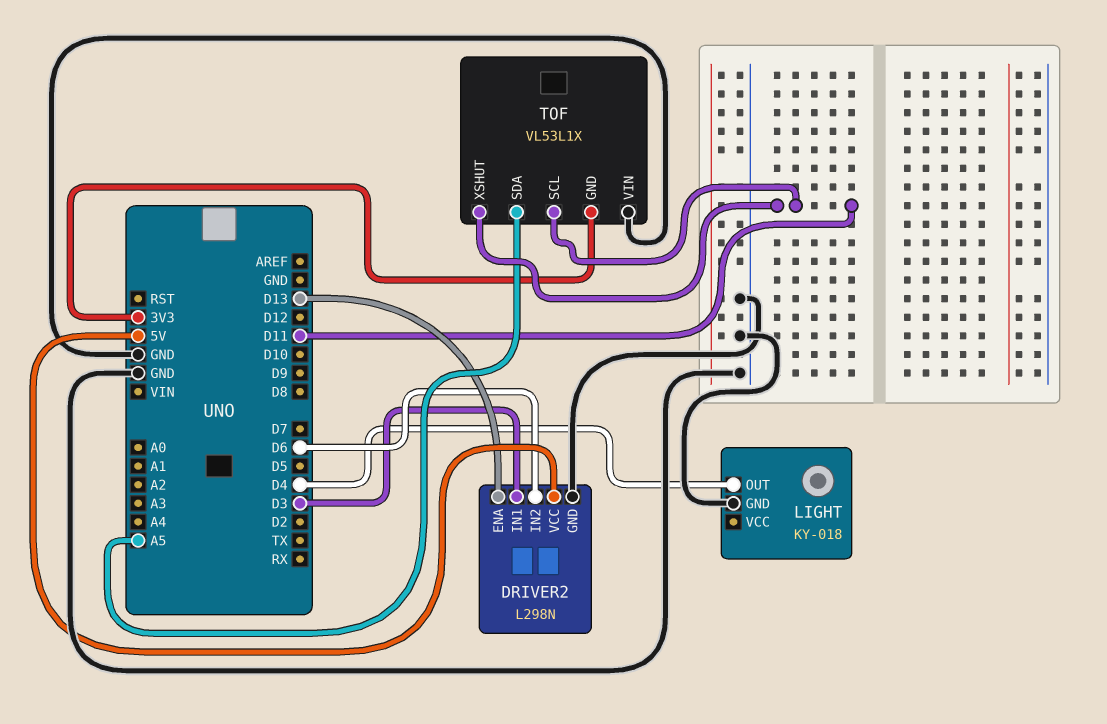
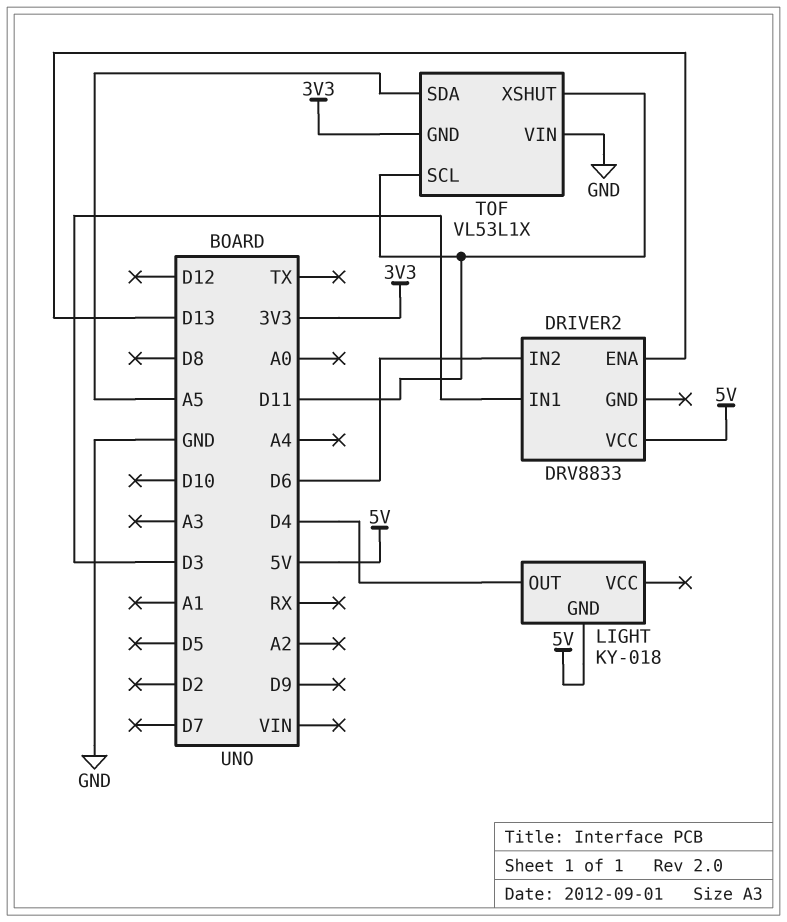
DRIVER2: L298N -> DRV8833
DRIVER2 pin GND: GND -> none
LIGHT pin GND: GND -> 5V

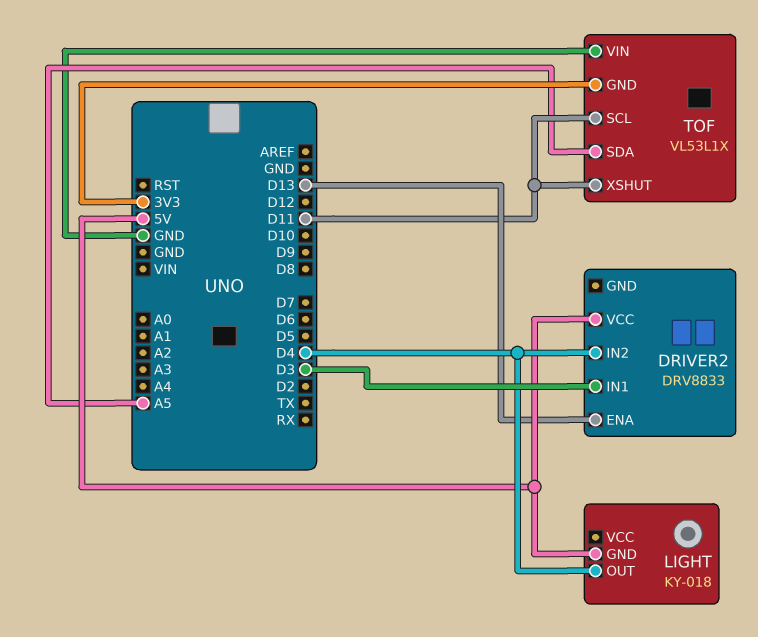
DRIVER2 pin IN2: D6 -> D4

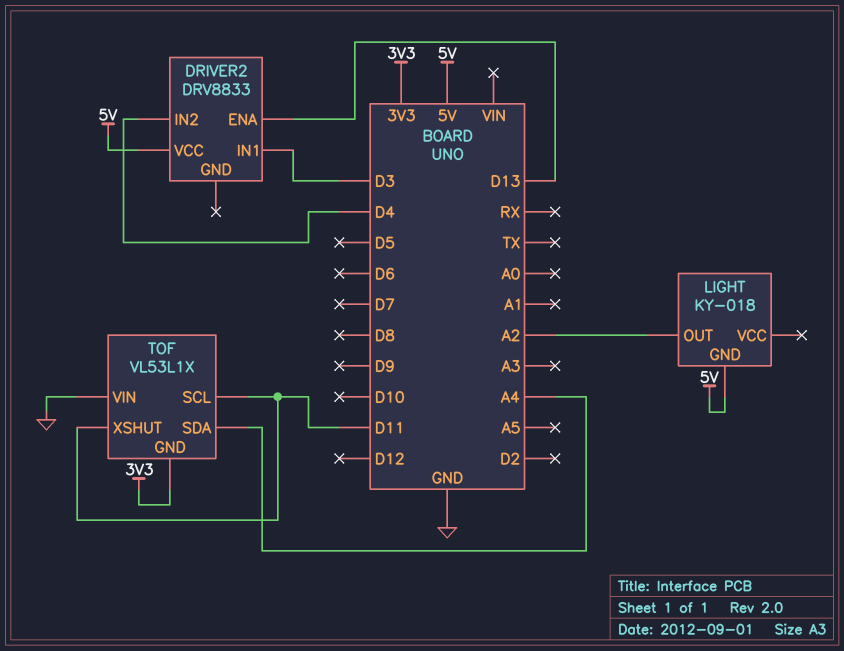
LIGHT pin OUT: D4 -> A2
TOF pin SDA: A5 -> A4

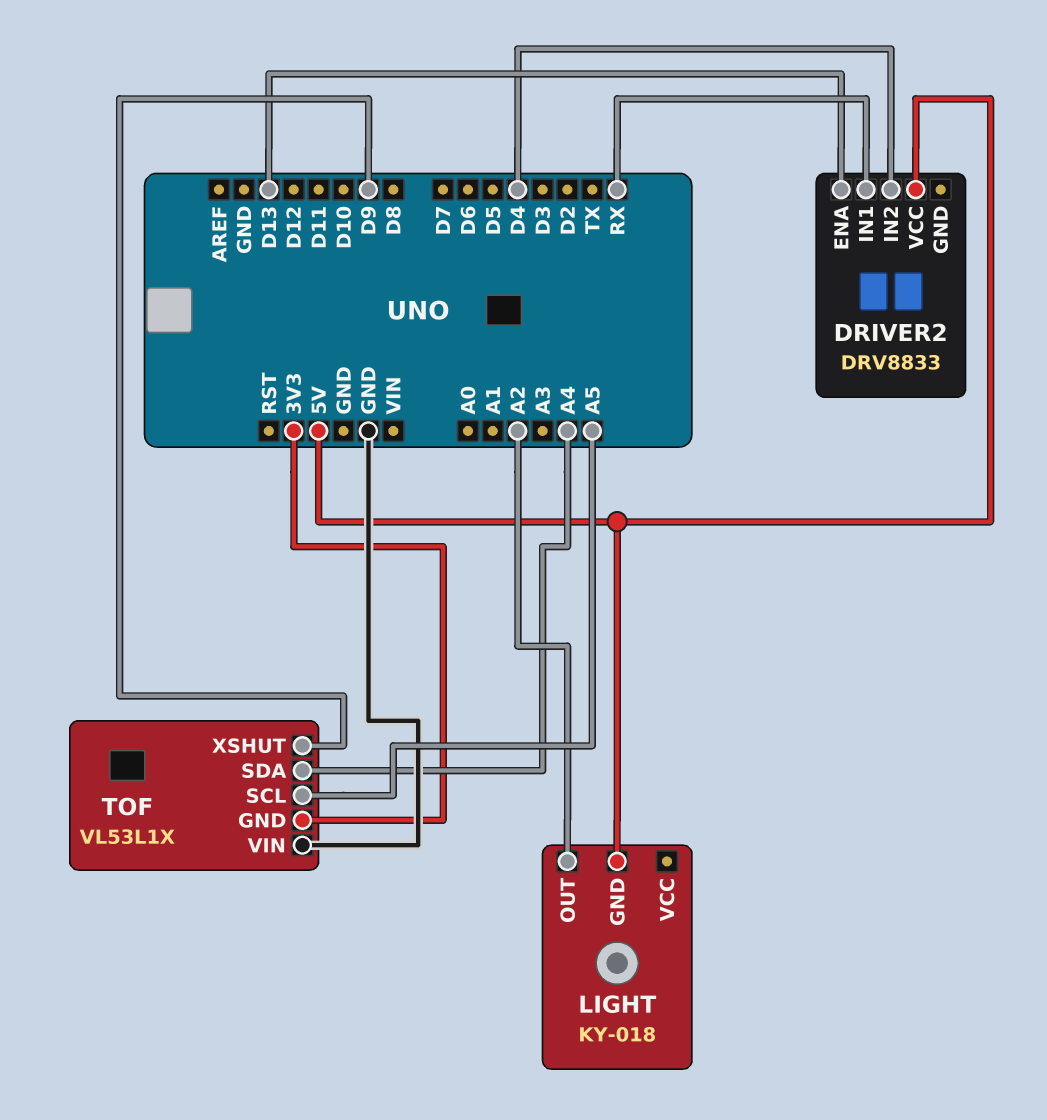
DRIVER2 pin IN1: D3 -> RX
TOF pin SCL: D11 -> A5
TOF pin XSHUT: D11 -> D9

